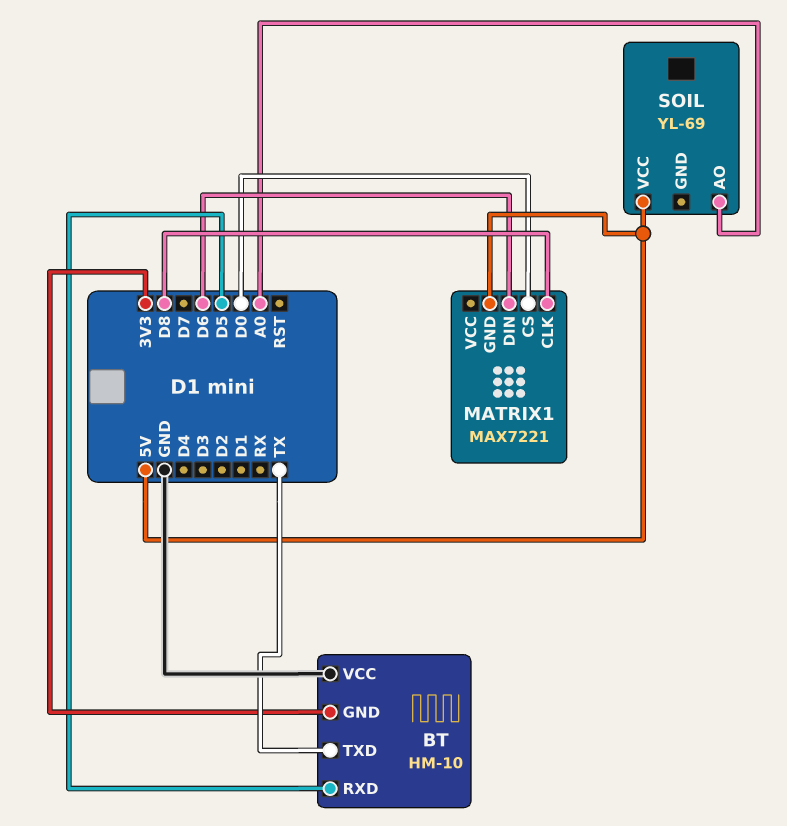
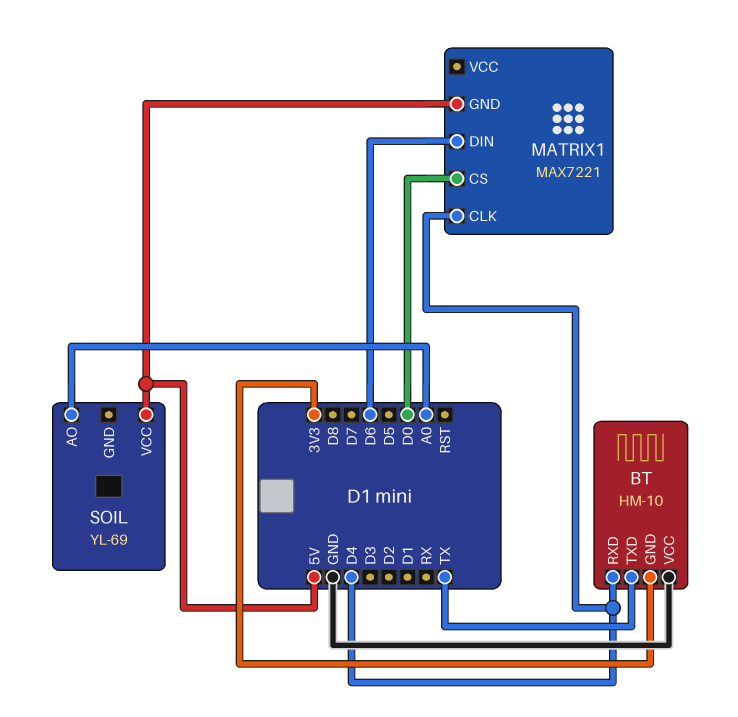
BT pin RXD: D5 -> D4
MATRIX1 pin CLK: D8 -> D4

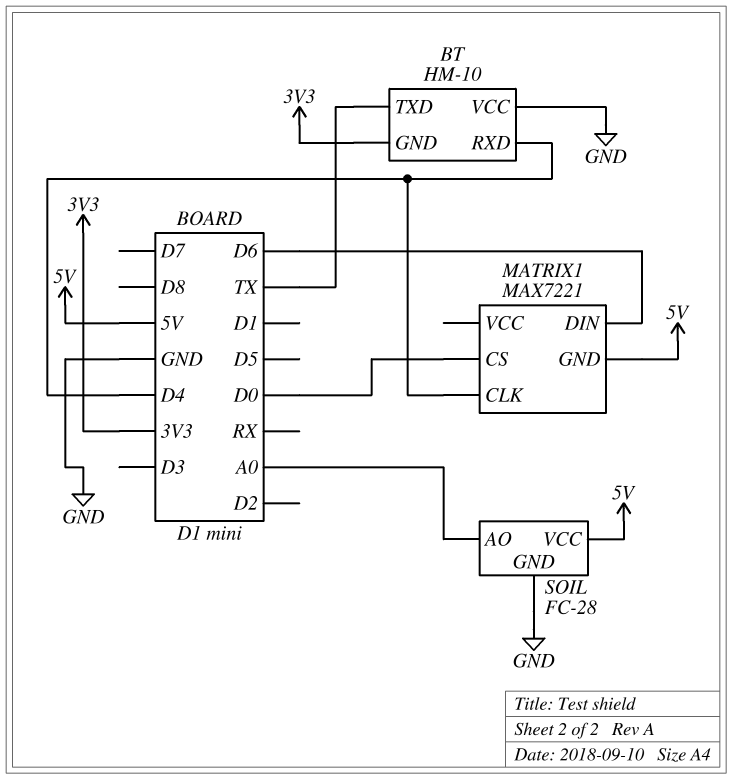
SOIL: YL-69 -> FC-28
SOIL pin GND: none -> GND

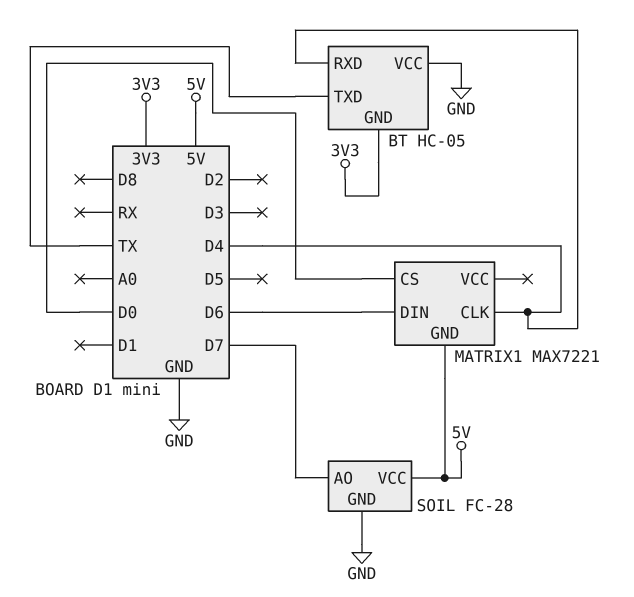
BT: HM-10 -> HC-05
SOIL pin AO: A0 -> D7

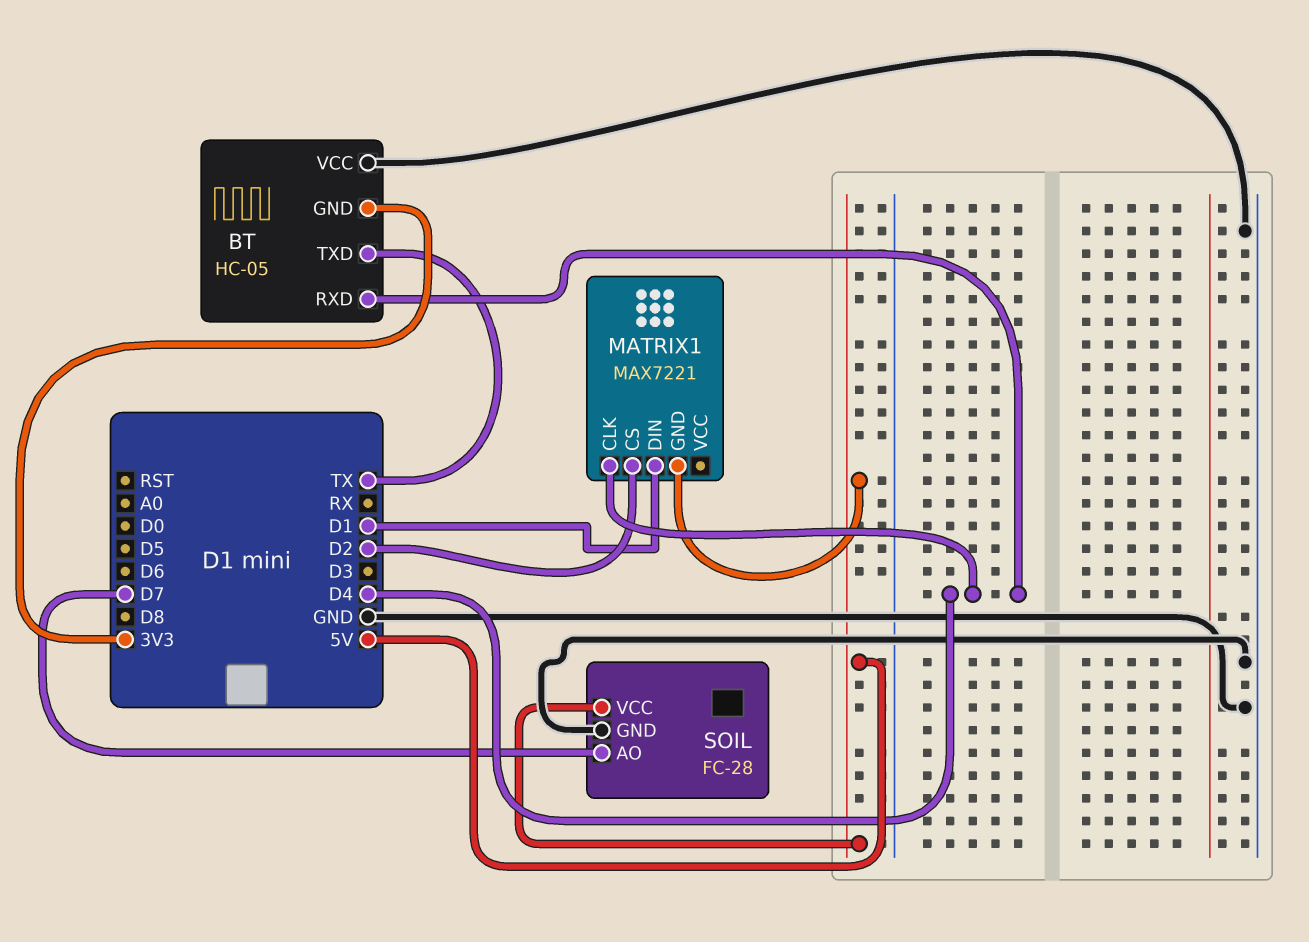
MATRIX1 pin CS: D0 -> D2
MATRIX1 pin DIN: D6 -> D1

